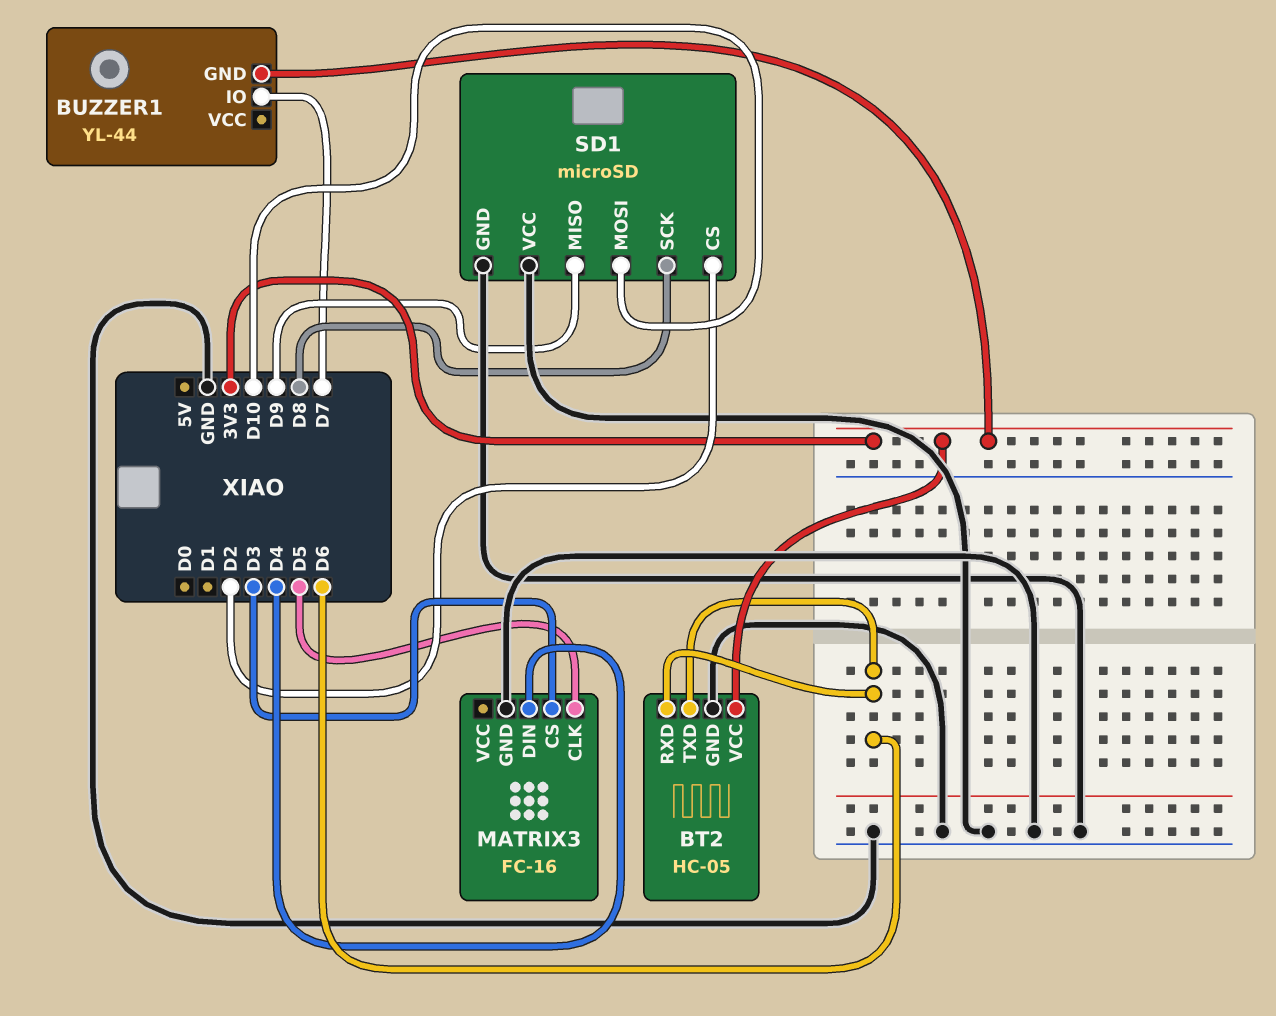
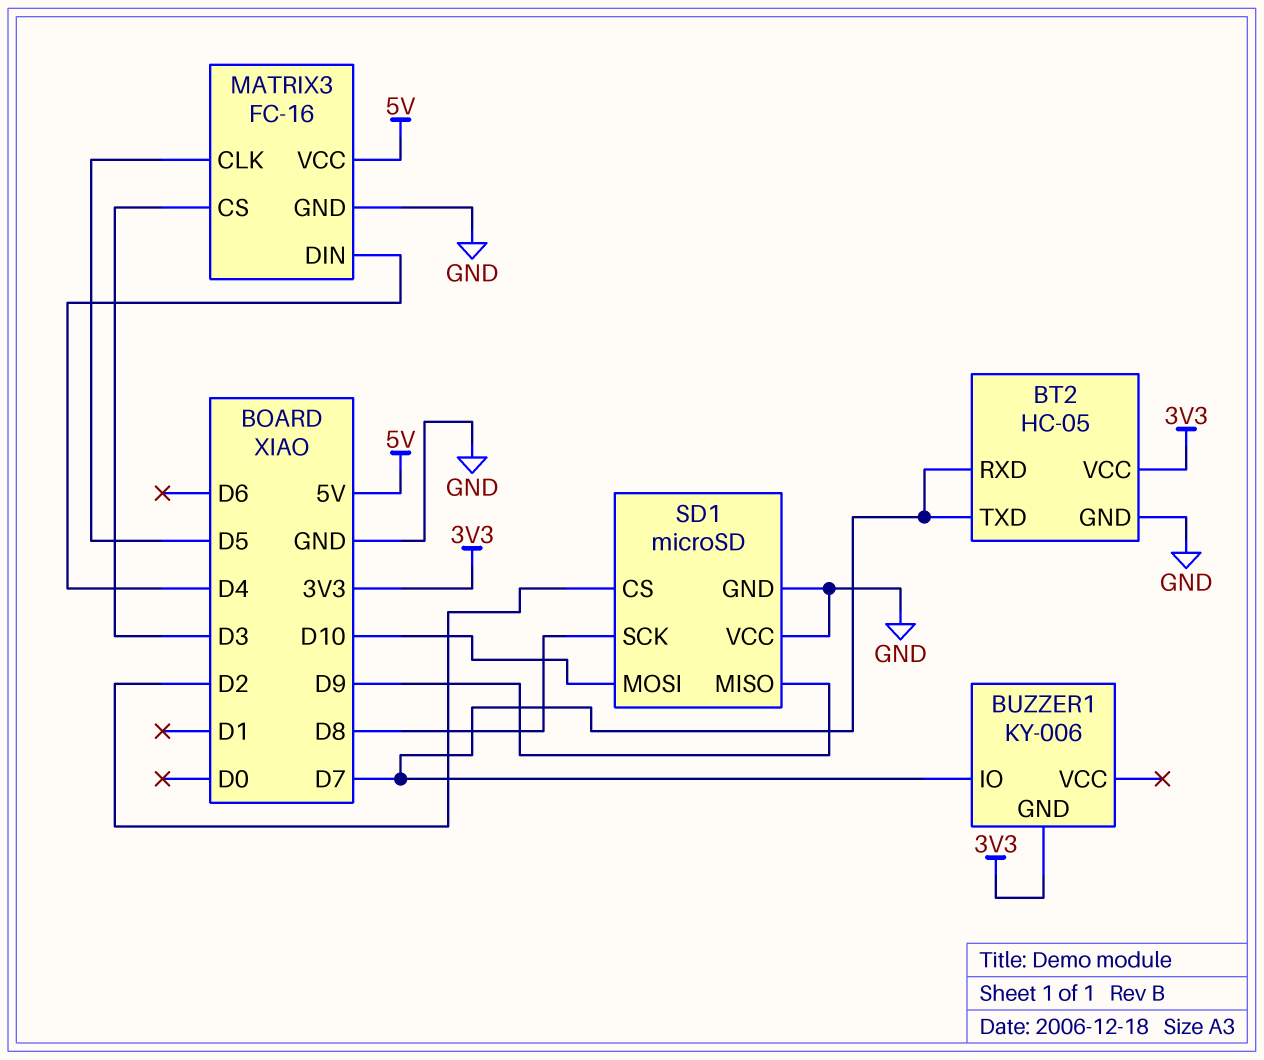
BT2 pin RXD: D6 -> D7
BT2 pin TXD: D6 -> D7
BUZZER1: YL-44 -> KY-006
MATRIX3 pin VCC: none -> 5V

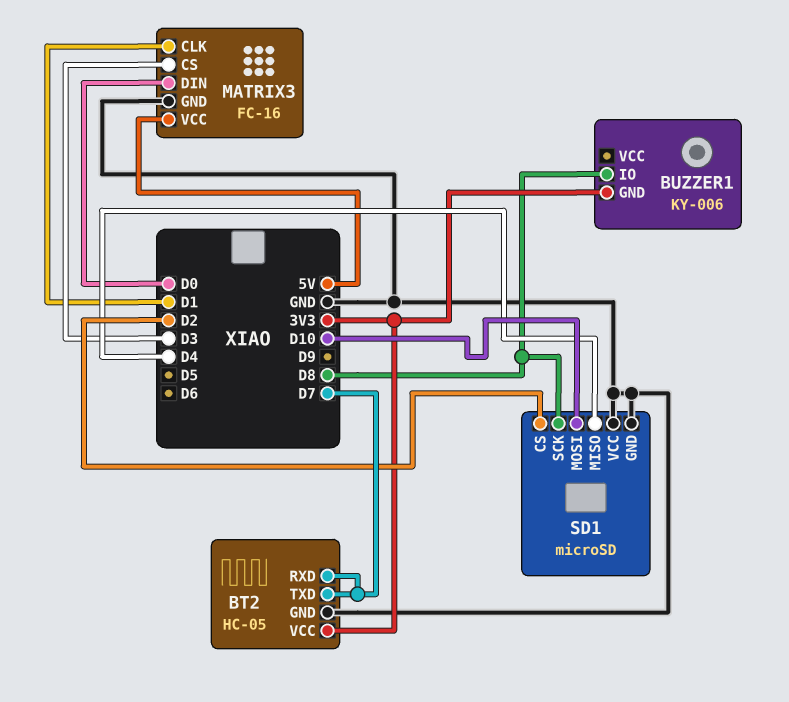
BUZZER1 pin IO: D7 -> D8
MATRIX3 pin CLK: D5 -> D1
MATRIX3 pin DIN: D4 -> D0
SD1 pin MISO: D9 -> D4

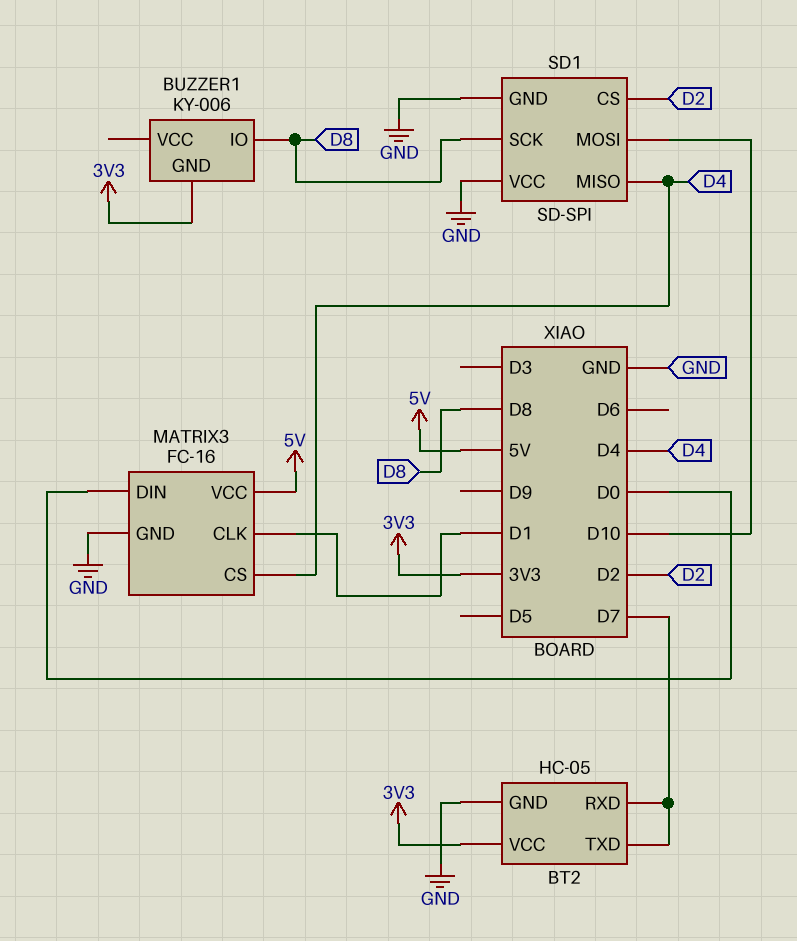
MATRIX3 pin CS: D3 -> D4
SD1: microSD -> SD-SPI

